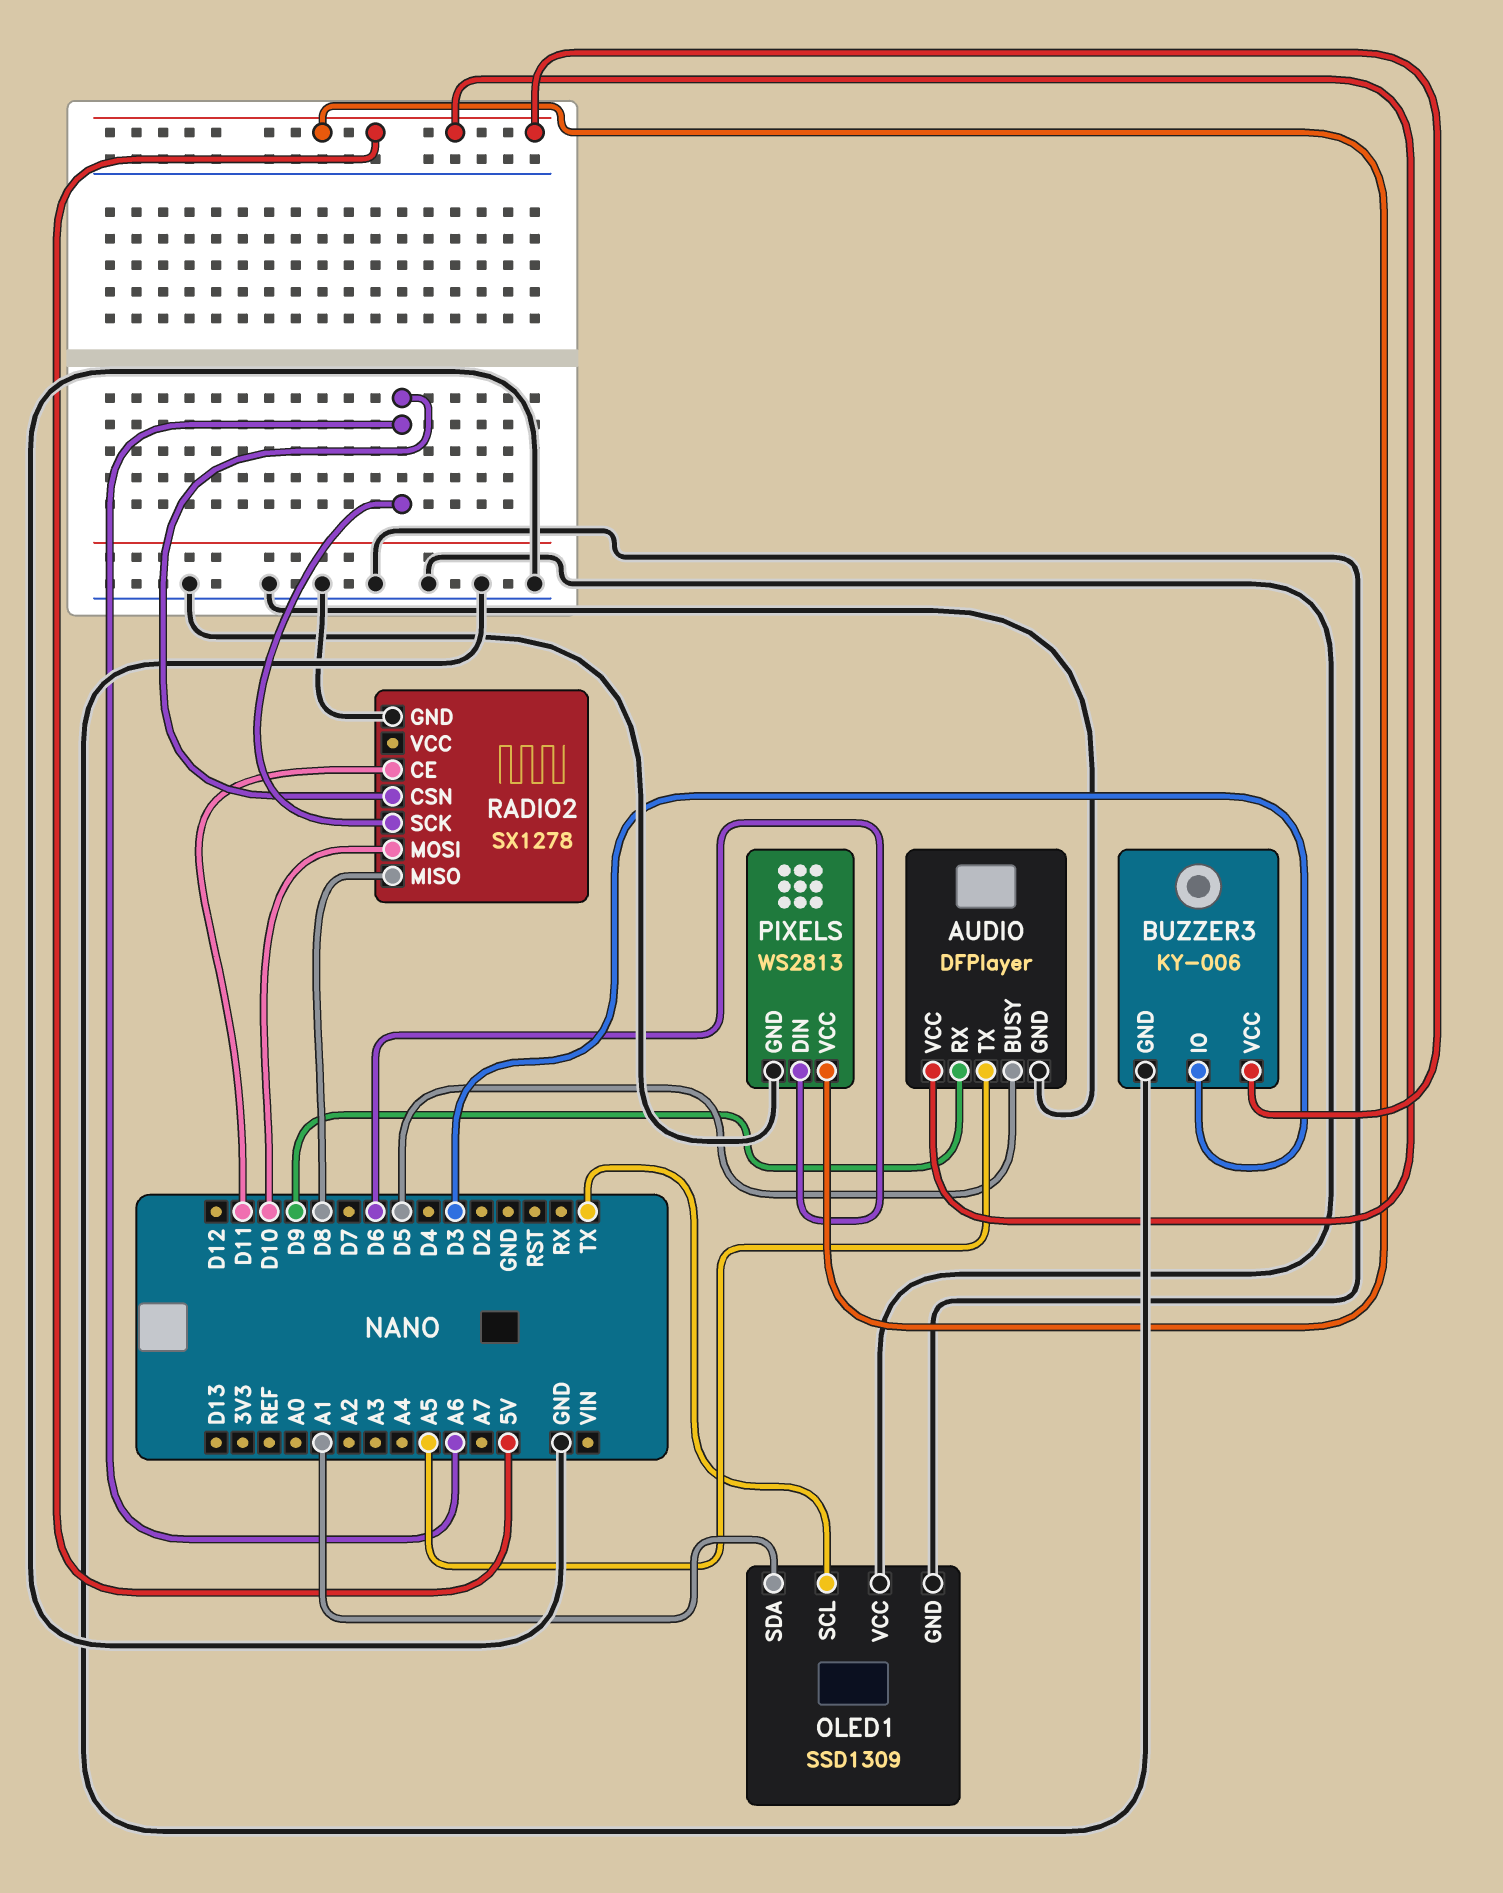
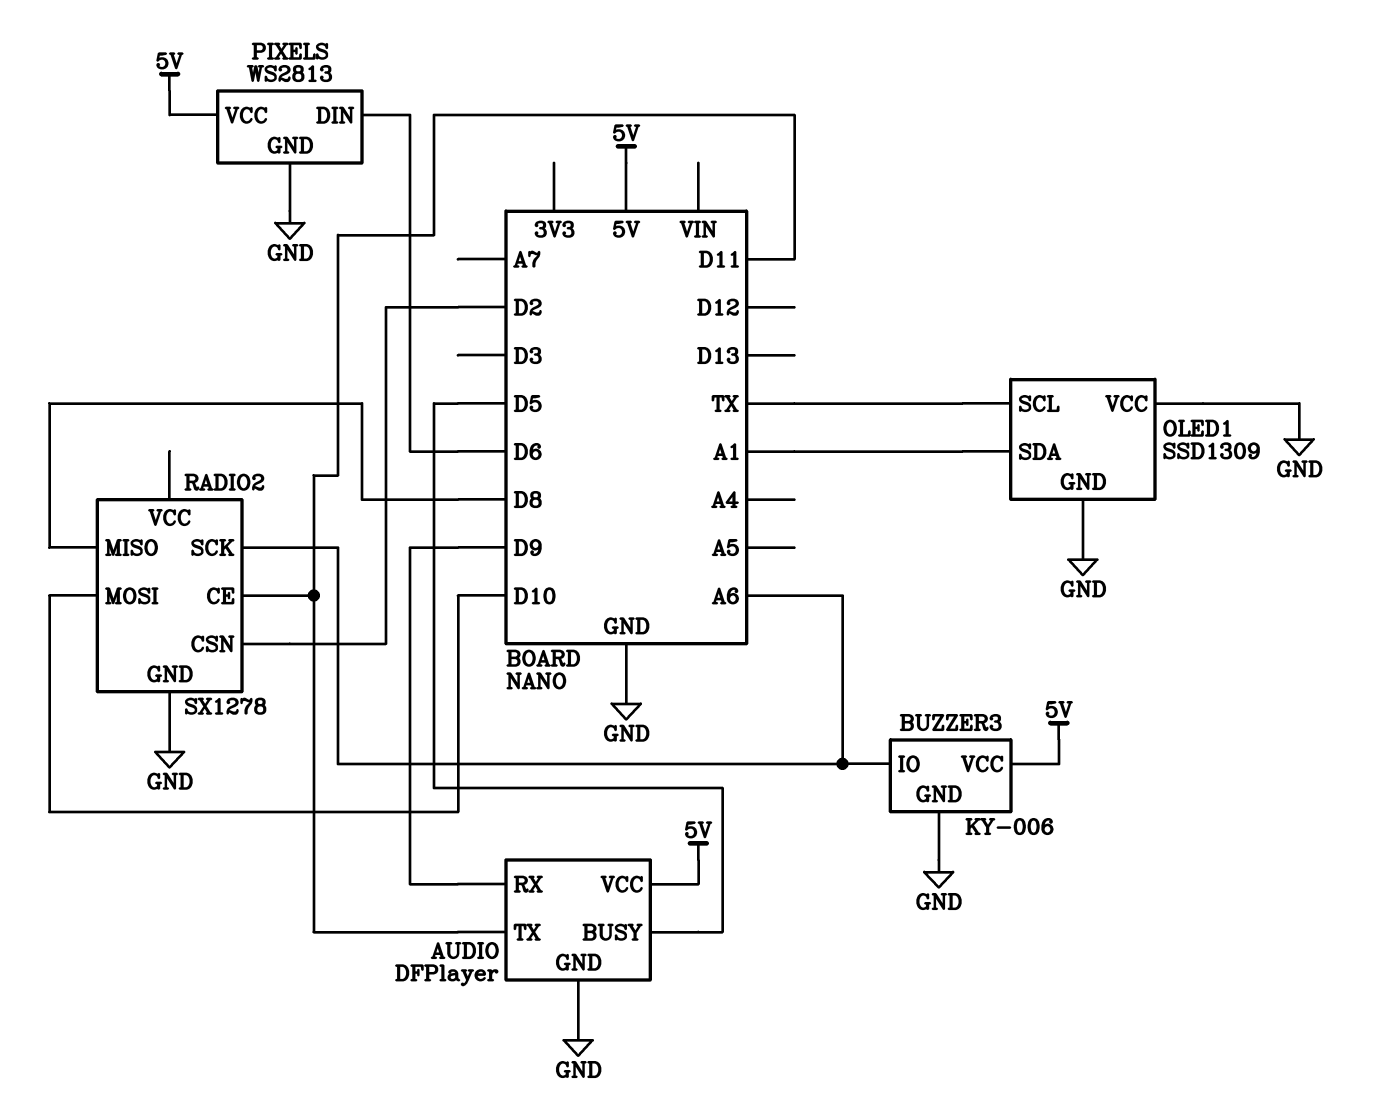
AUDIO pin TX: A5 -> D11
BUZZER3 pin IO: D3 -> A6
RADIO2 pin CSN: A6 -> D2

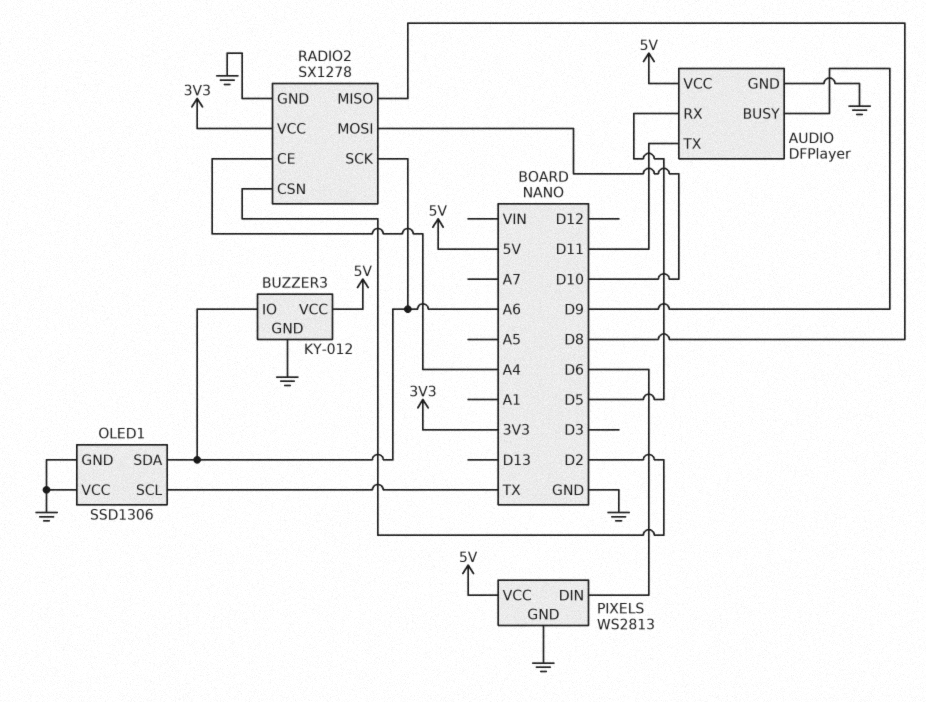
AUDIO pin BUSY: D5 -> D9
AUDIO pin RX: D9 -> D5
BUZZER3: KY-006 -> KY-012
OLED1: SSD1309 -> SSD1306
OLED1 pin SDA: A1 -> A6
RADIO2 pin CE: D11 -> A4
RADIO2 pin VCC: none -> 3V3

